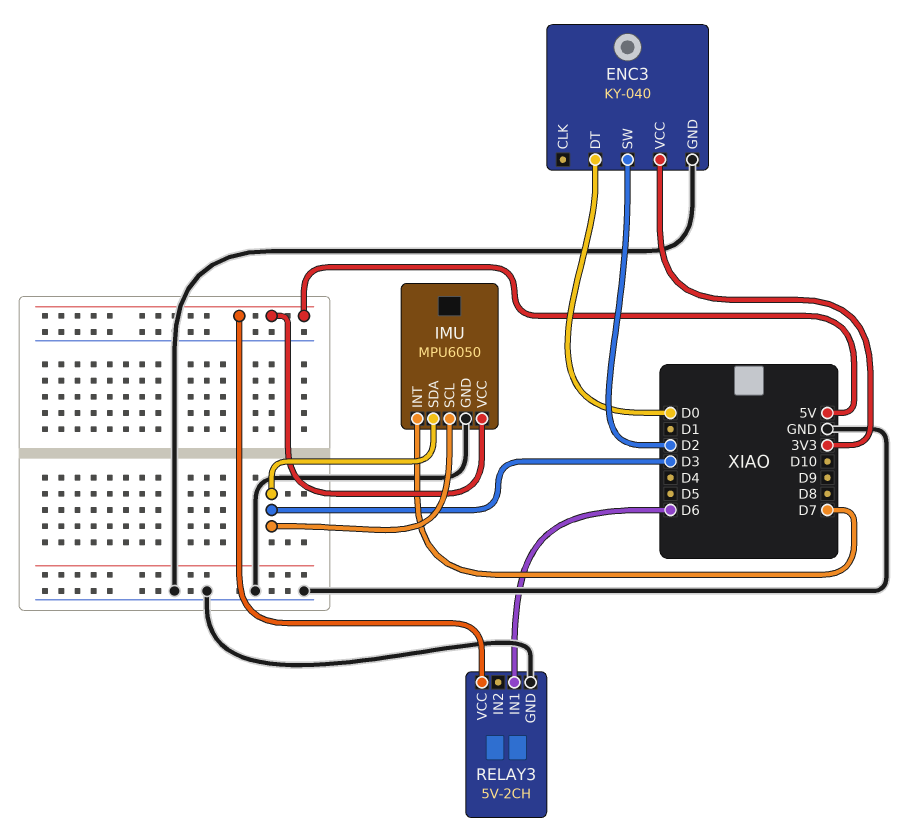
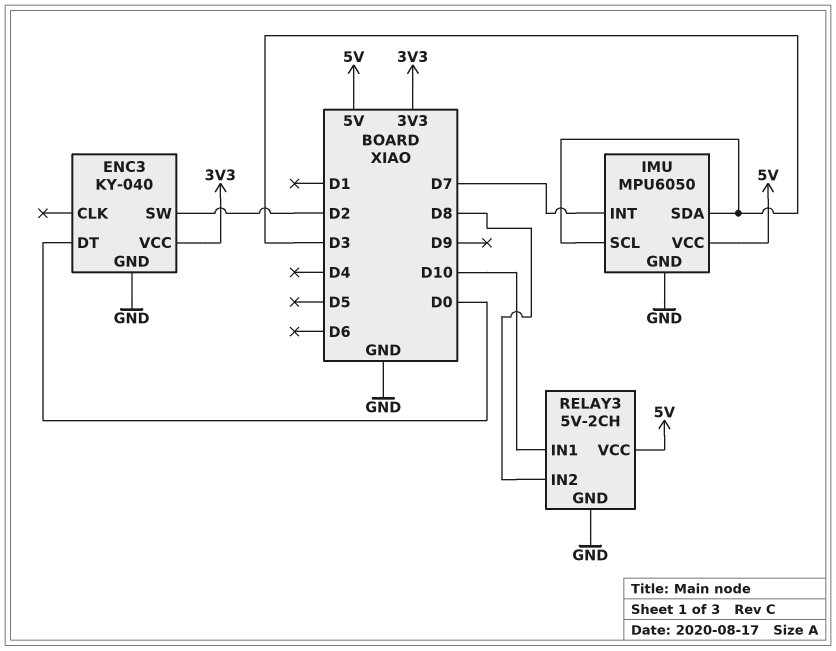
RELAY3 pin IN1: D6 -> D10
RELAY3 pin IN2: none -> D8

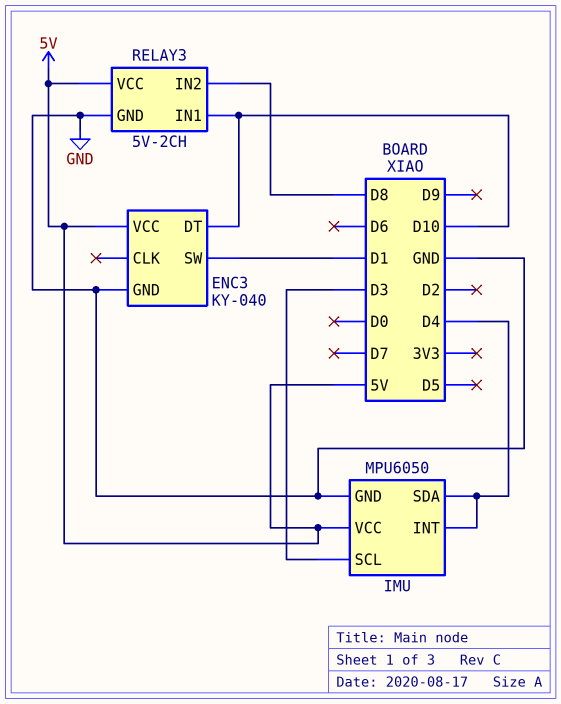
ENC3 pin DT: D0 -> D10
ENC3 pin SW: D2 -> D1
ENC3 pin VCC: 3V3 -> 5V
IMU pin INT: D7 -> D4
IMU pin SDA: D3 -> D4

